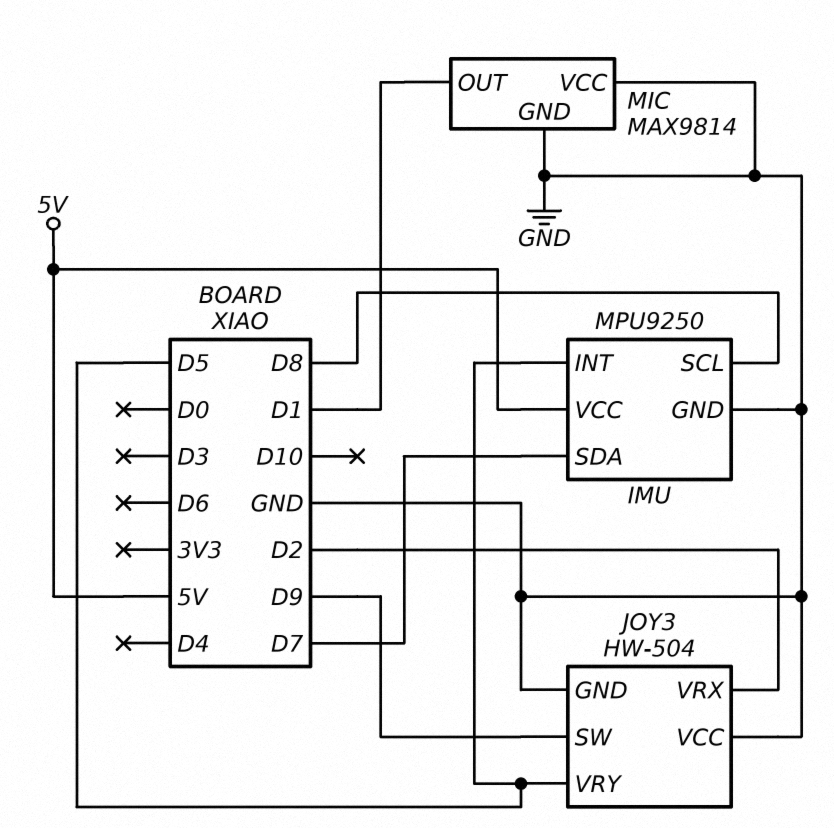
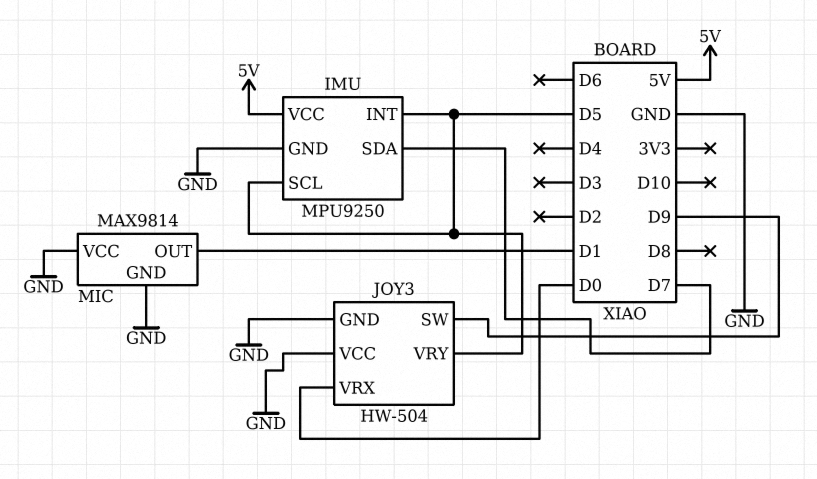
IMU pin SCL: D8 -> D5
JOY3 pin VRX: D2 -> D0

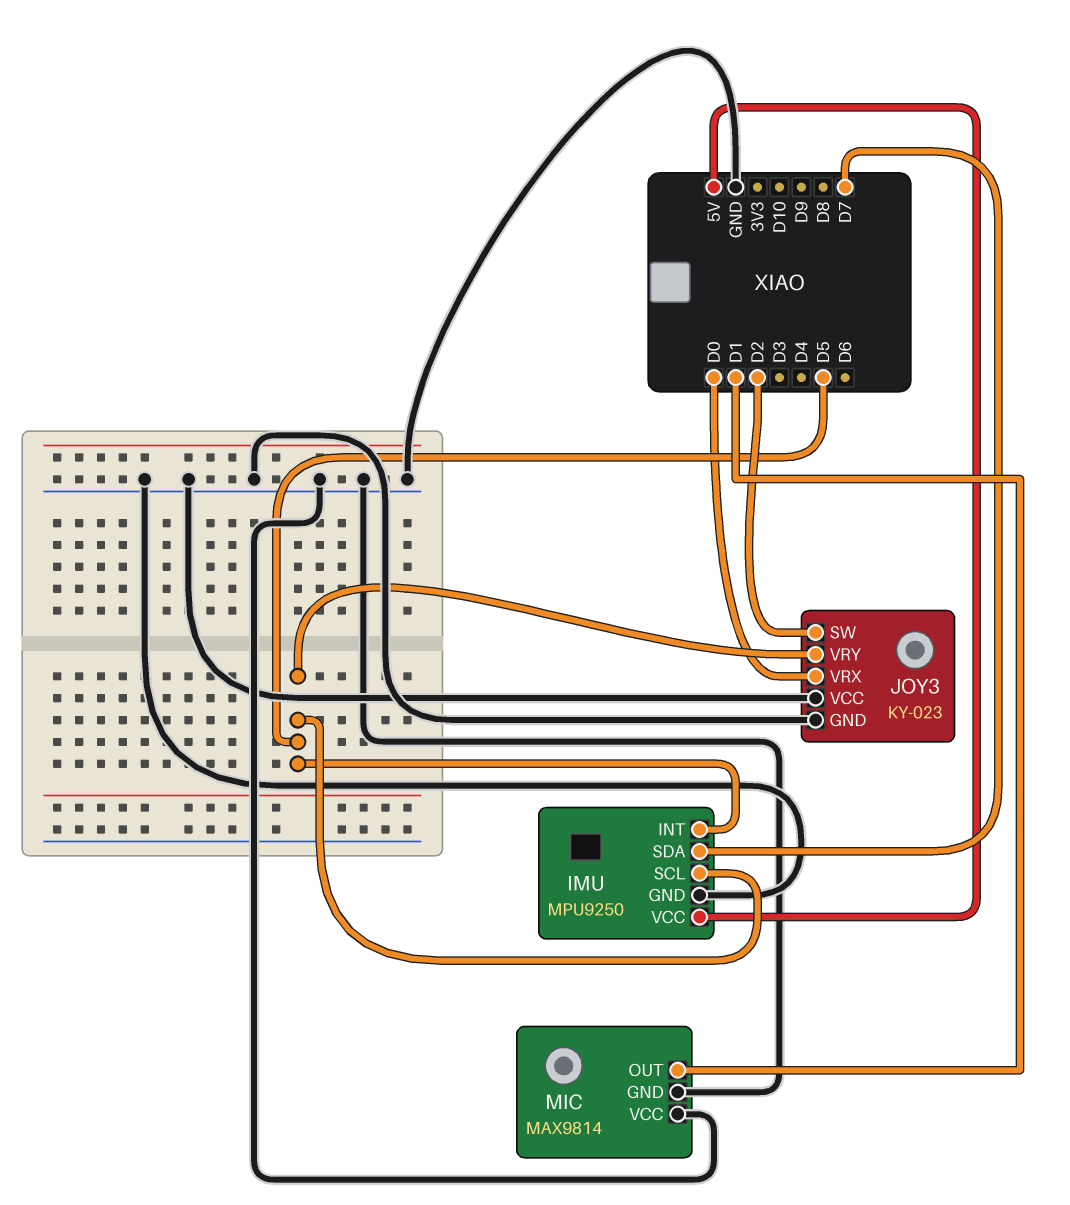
JOY3: HW-504 -> KY-023
JOY3 pin SW: D9 -> D2

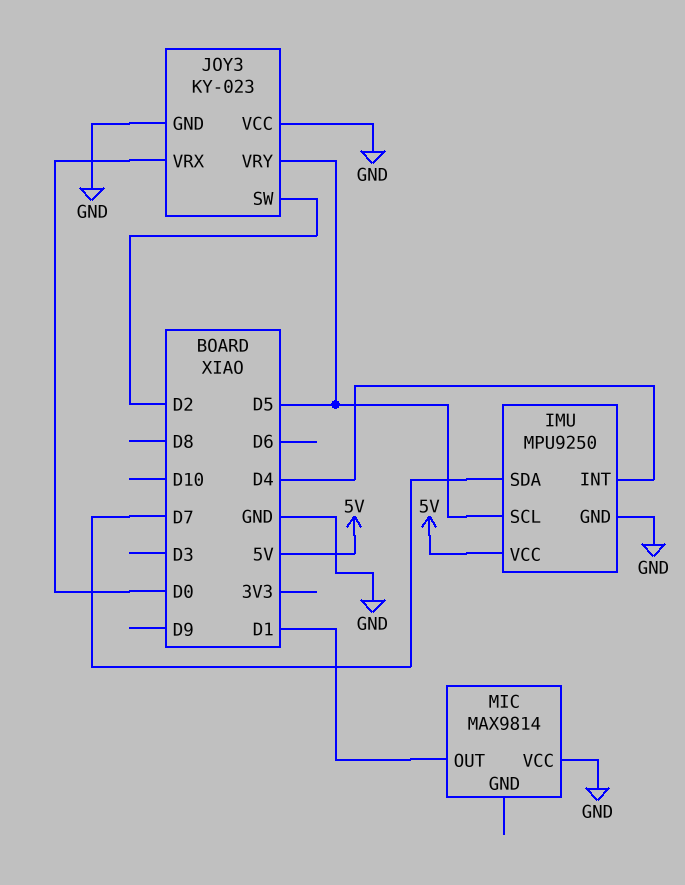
IMU pin INT: D5 -> D4
MIC pin GND: GND -> none

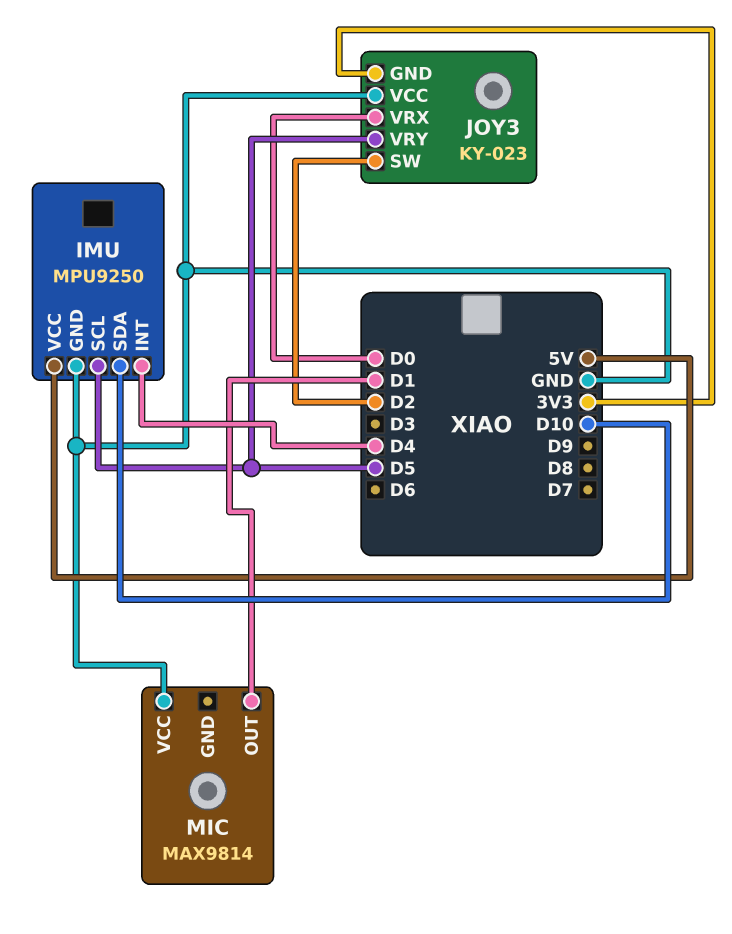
IMU pin SDA: D7 -> D10
JOY3 pin GND: GND -> 3V3

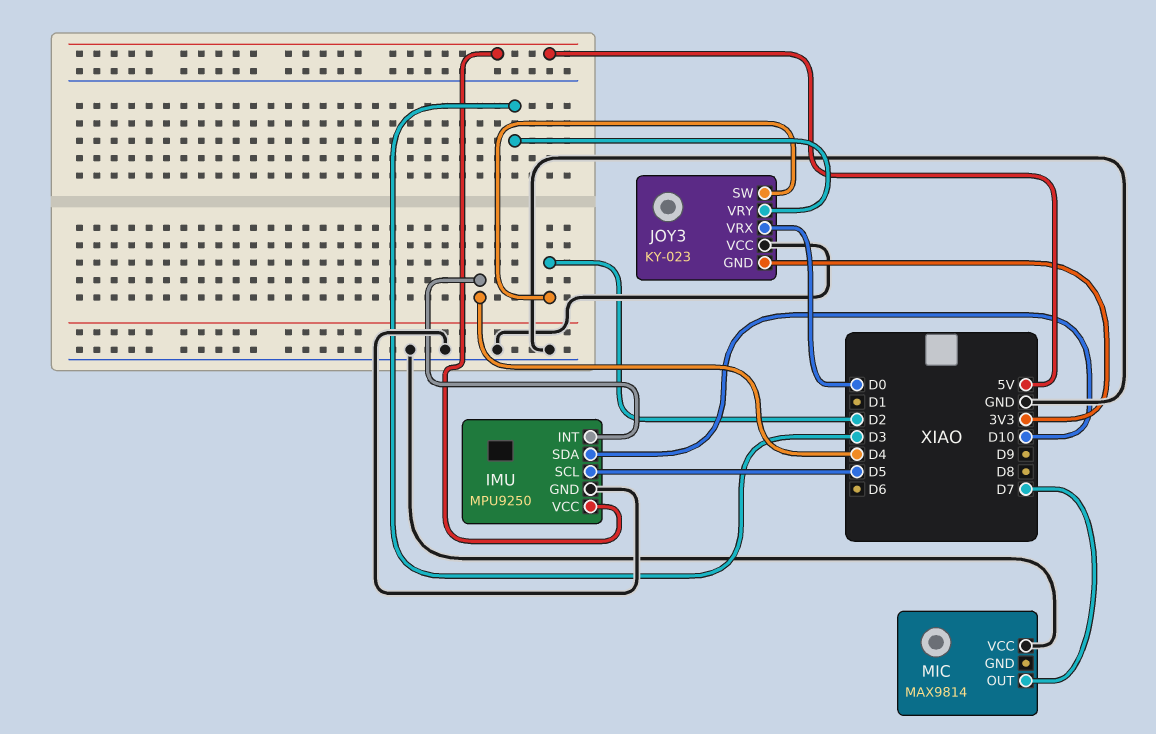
JOY3 pin VRY: D5 -> D3
MIC pin OUT: D1 -> D7

